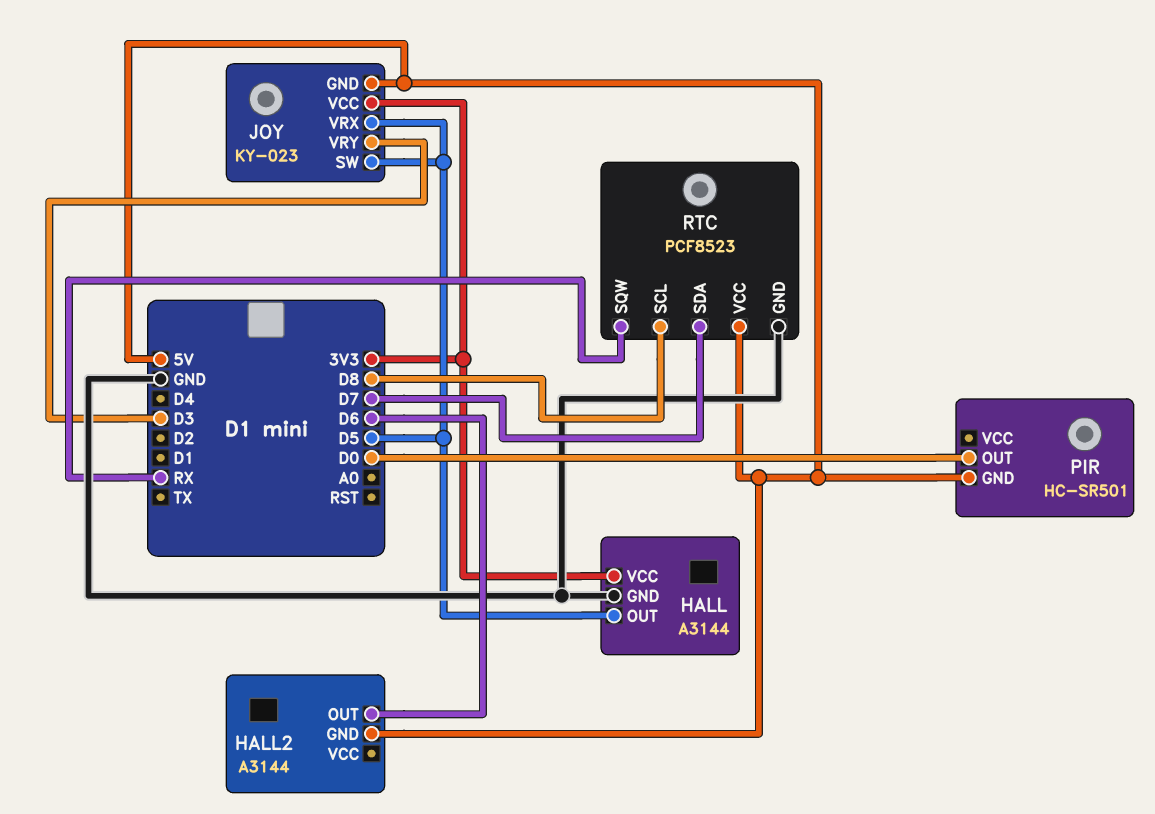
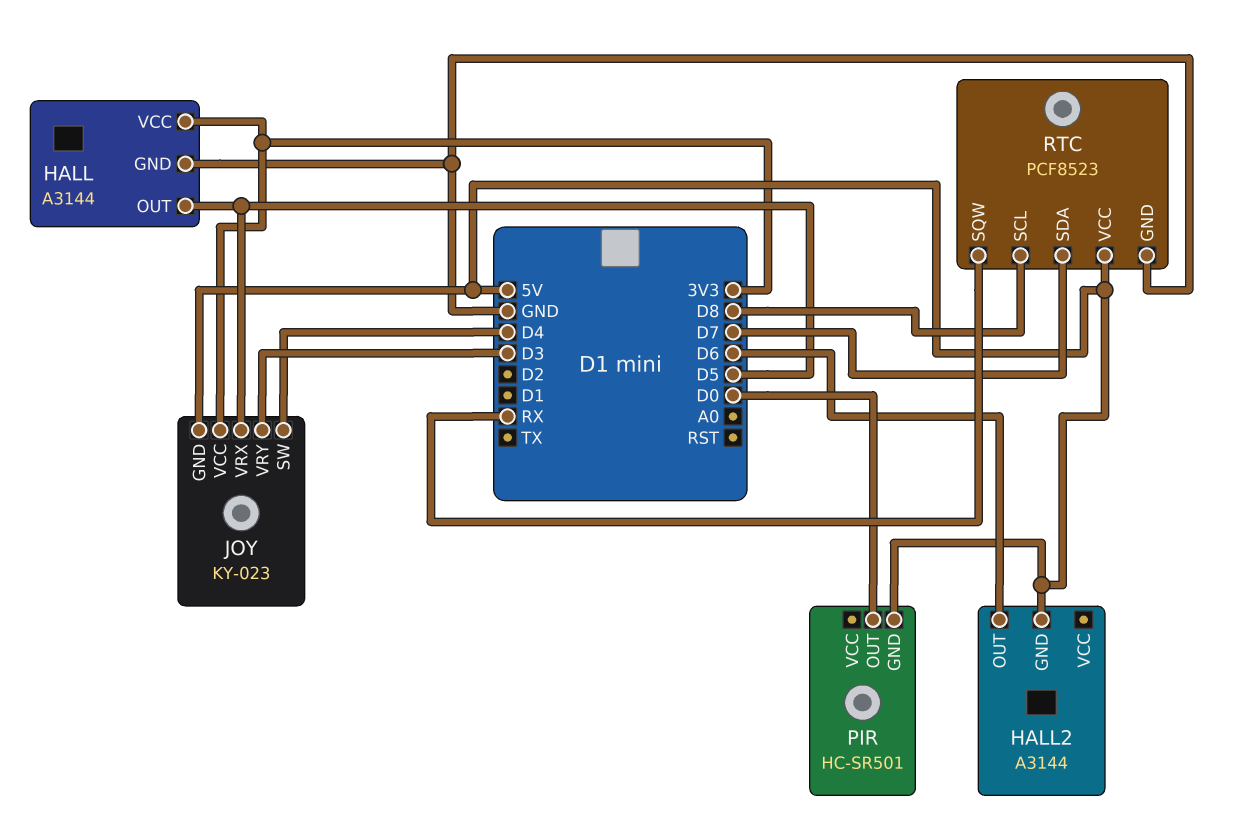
JOY pin SW: D5 -> D4

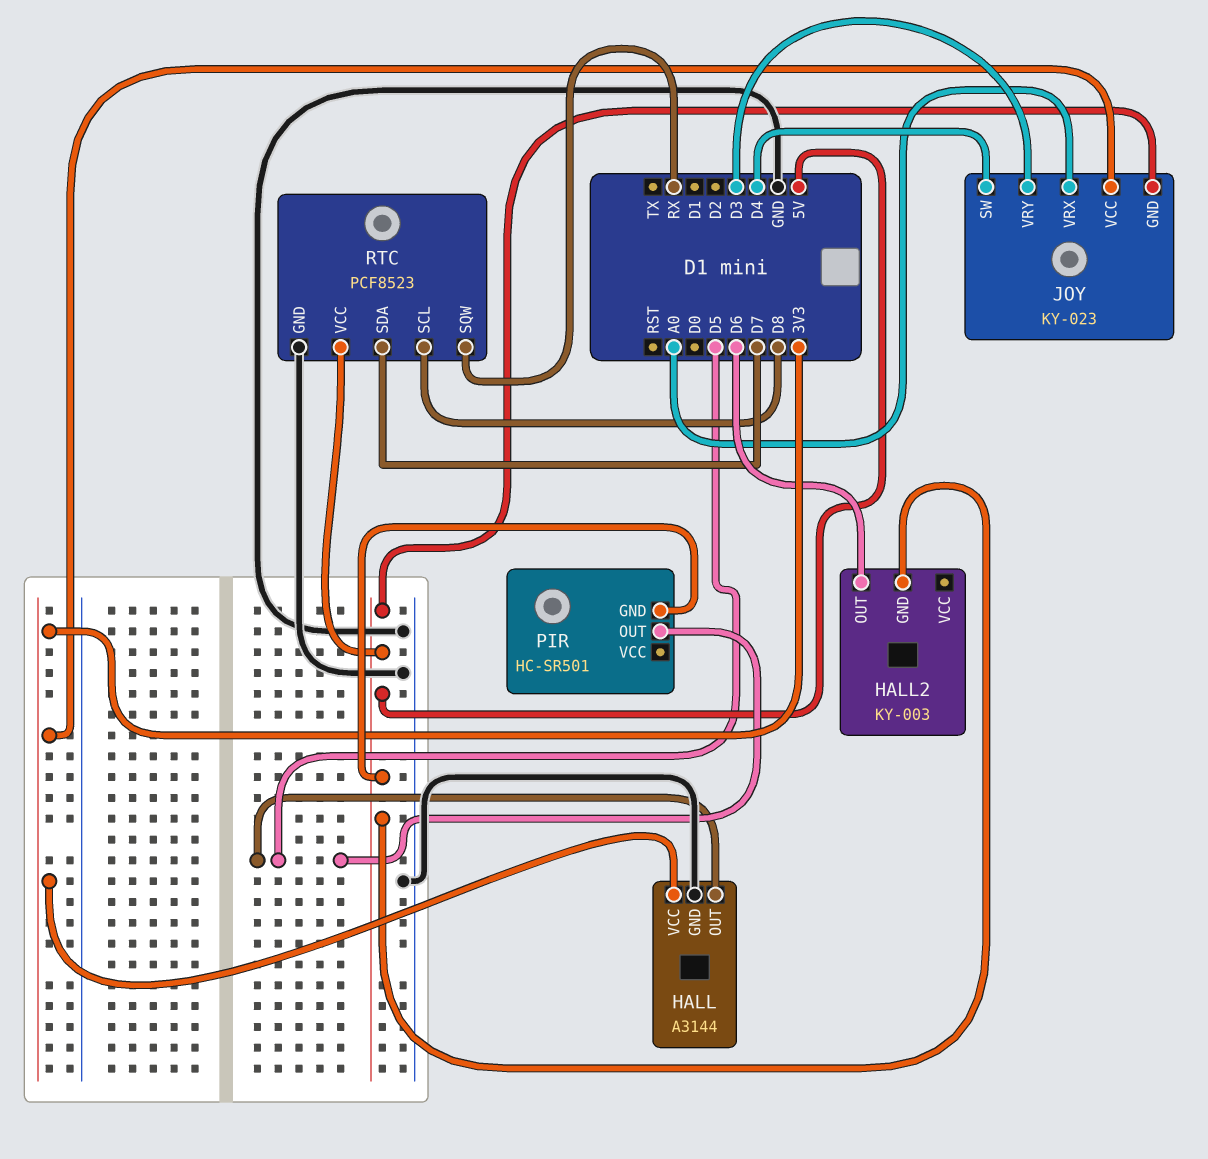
HALL2: A3144 -> KY-003
JOY pin VRX: D5 -> A0
PIR pin OUT: D0 -> D5

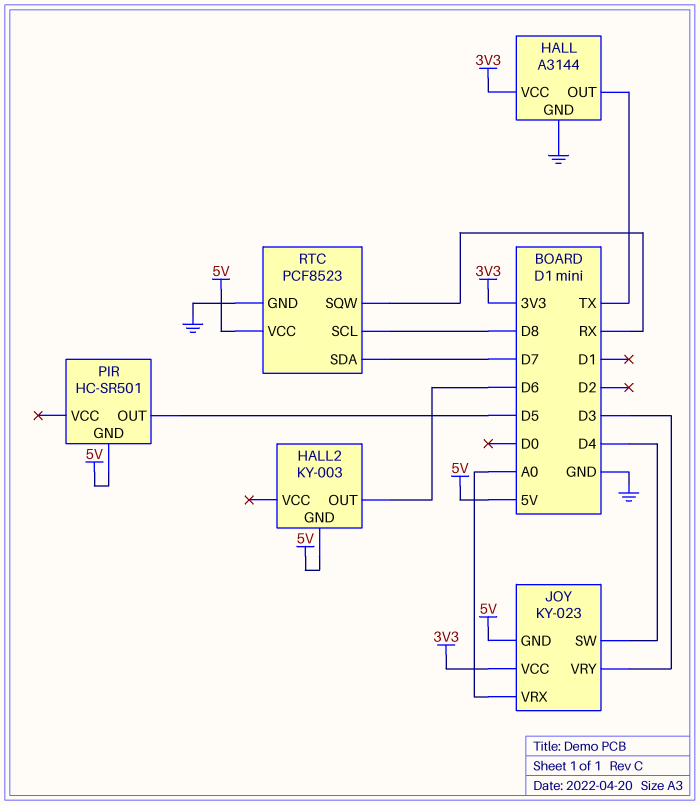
HALL pin OUT: D5 -> TX

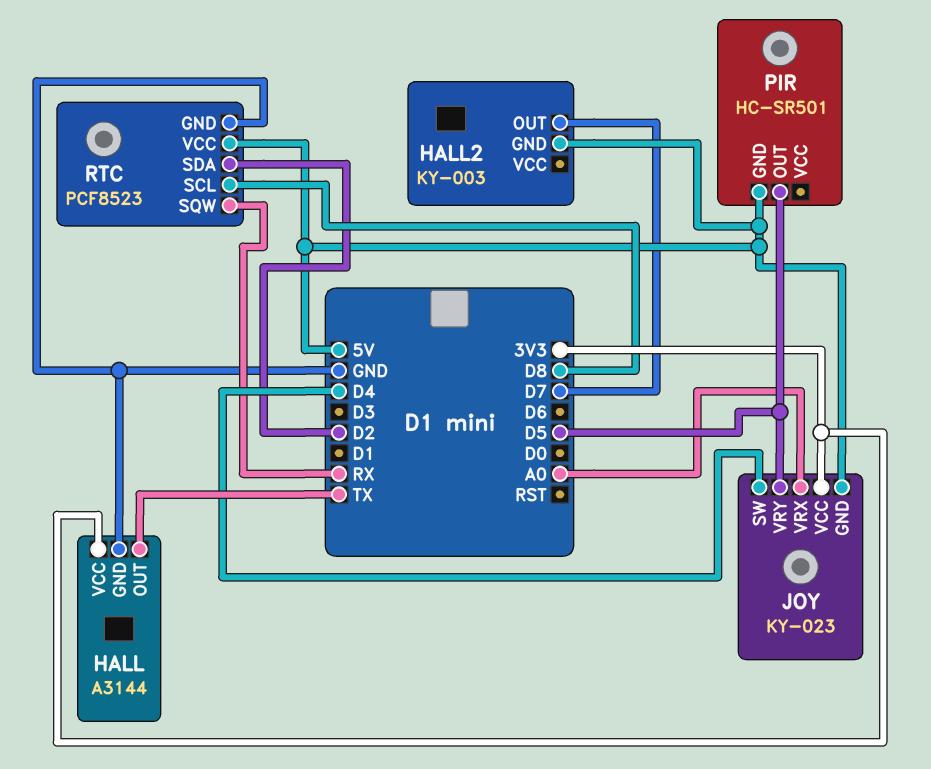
HALL2 pin OUT: D6 -> D7
JOY pin VRY: D3 -> D5
RTC pin SDA: D7 -> D2

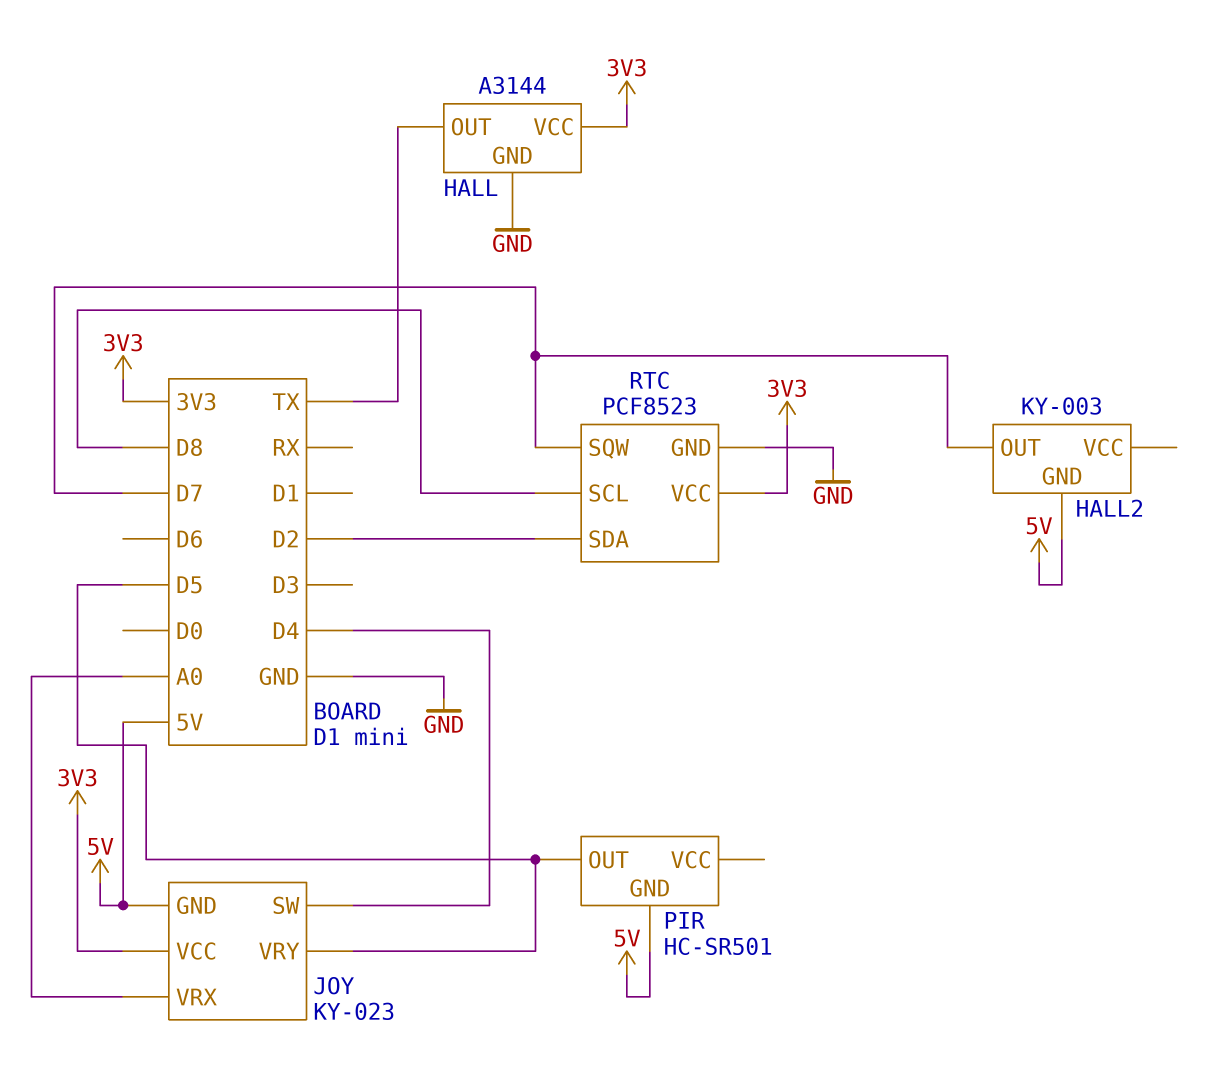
RTC pin SQW: RX -> D7
RTC pin VCC: 5V -> 3V3

